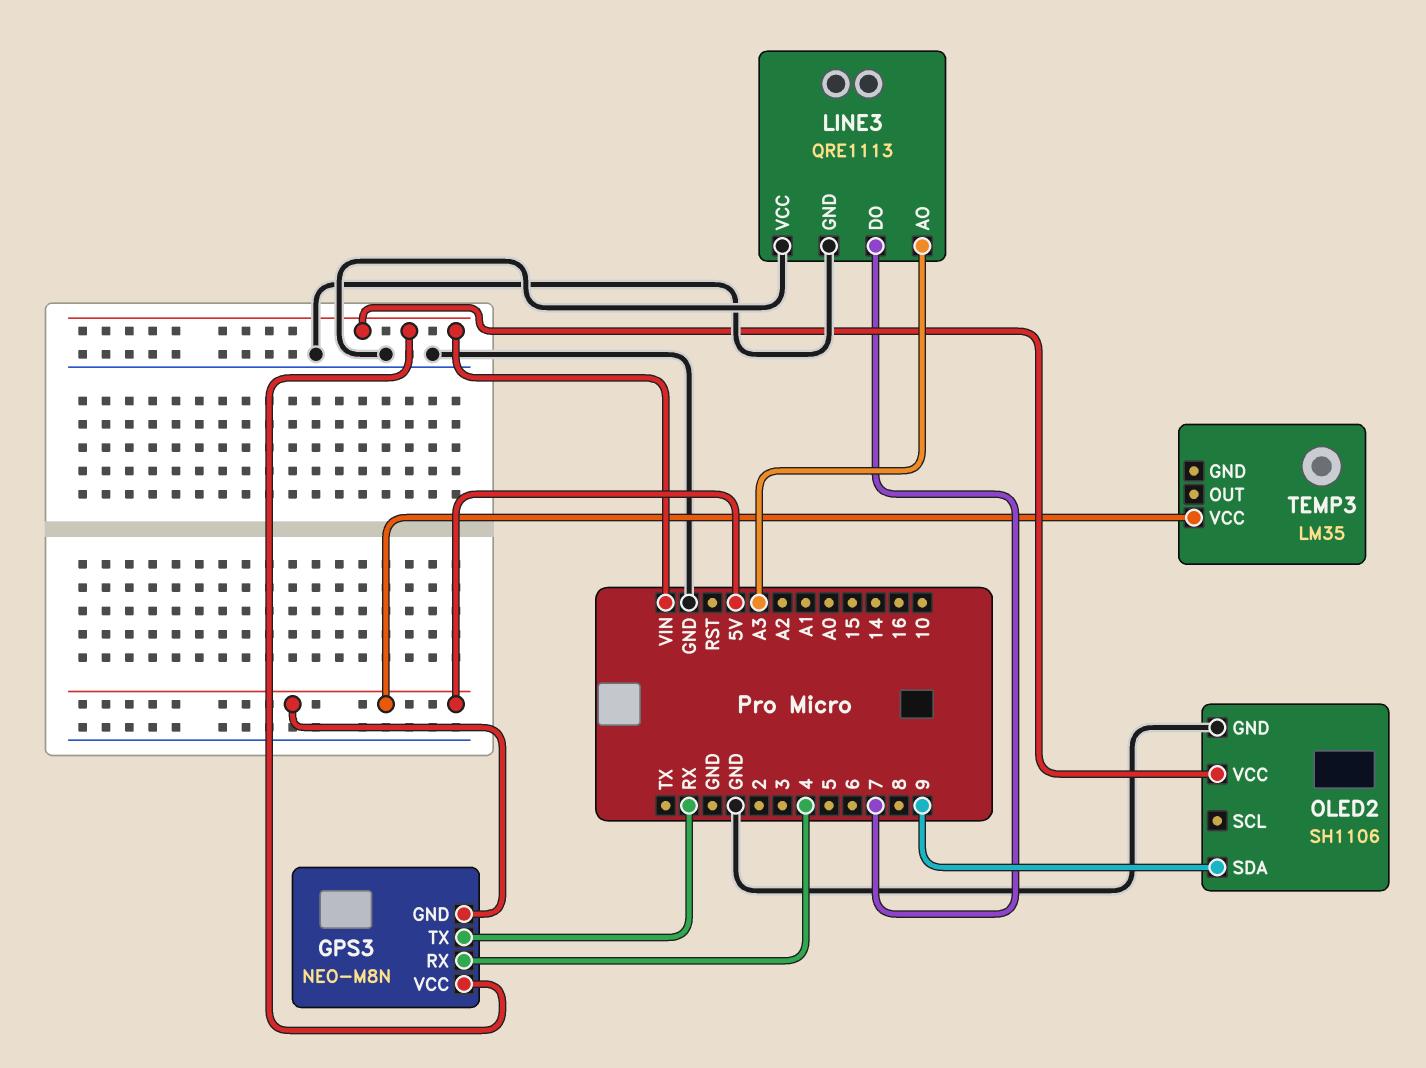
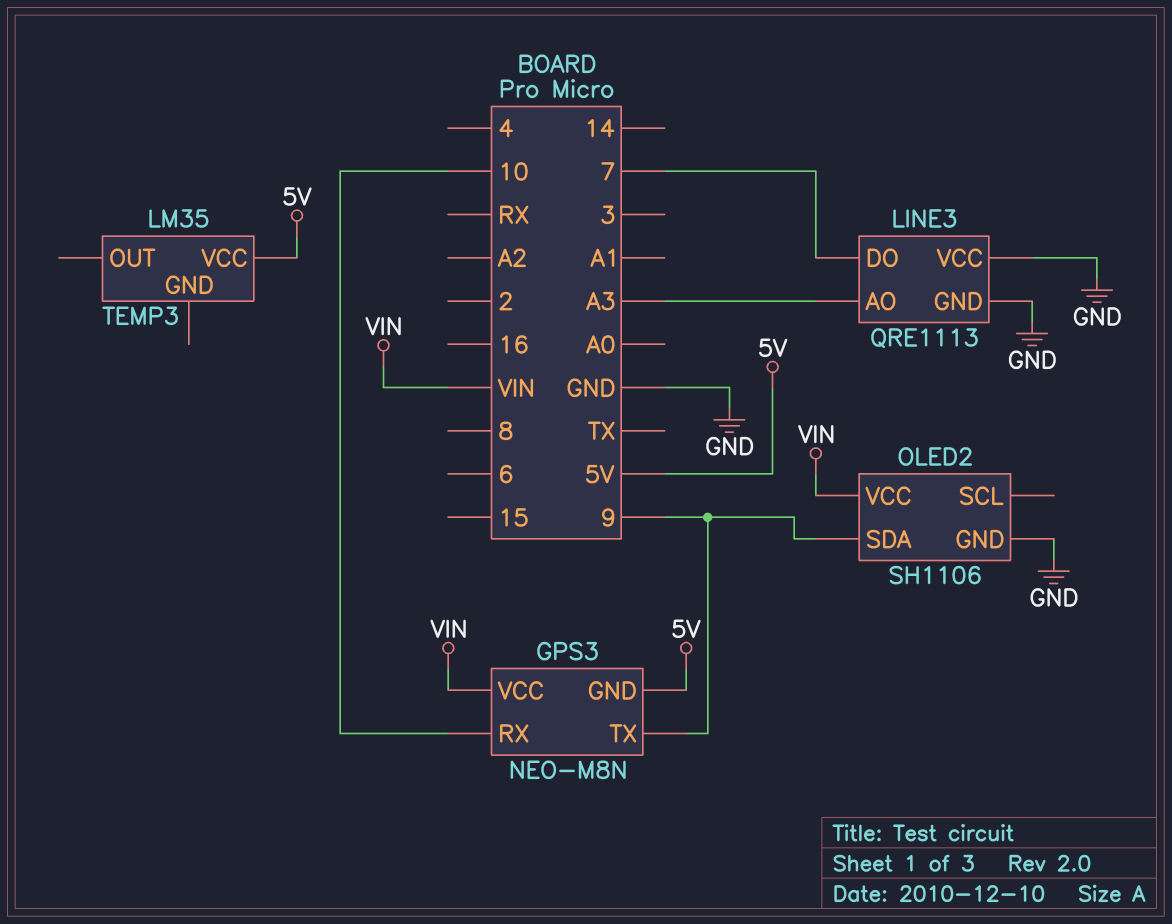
GPS3 pin RX: 4 -> 10
GPS3 pin TX: RX -> 9

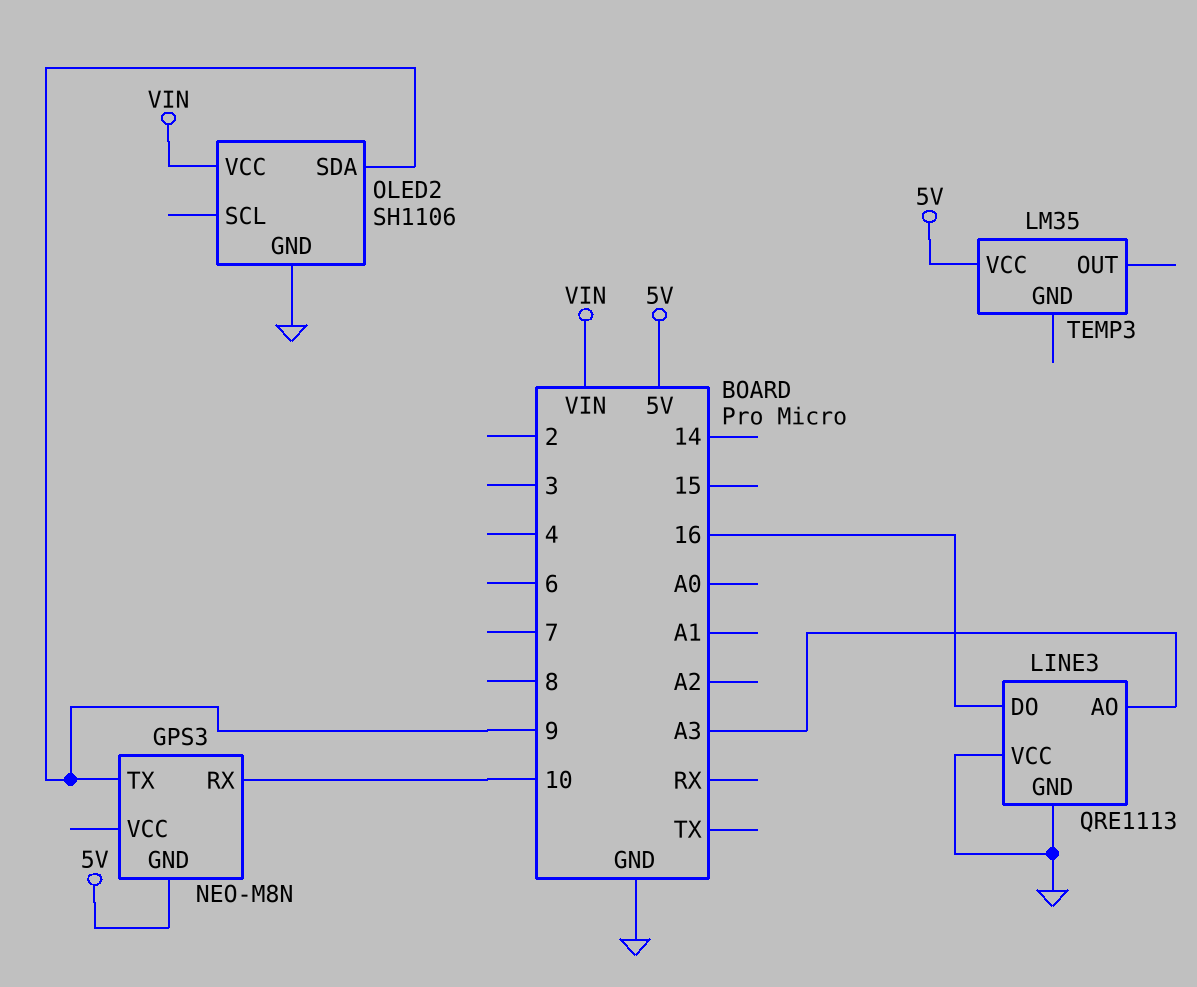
GPS3 pin VCC: VIN -> none
LINE3 pin DO: 7 -> 16

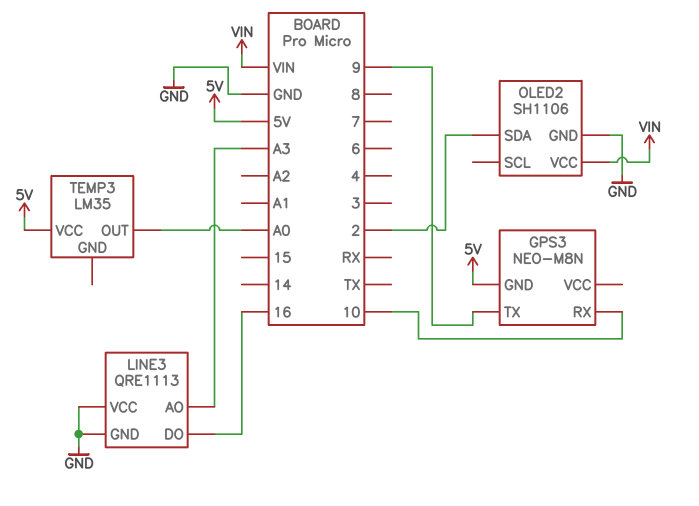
OLED2 pin SDA: 9 -> 2
TEMP3 pin OUT: none -> A0

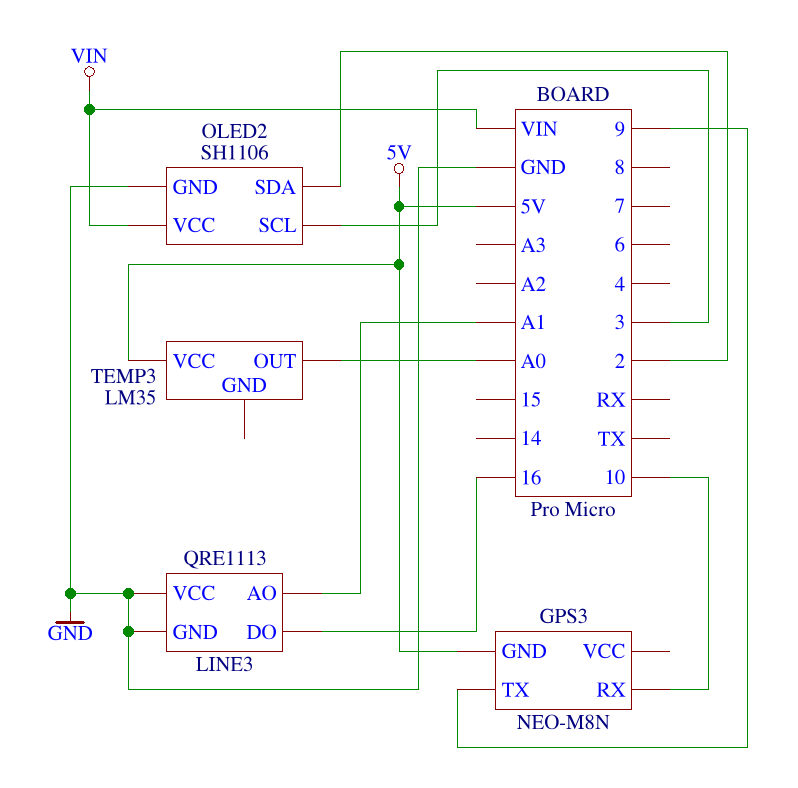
LINE3 pin AO: A3 -> A1
OLED2 pin SCL: none -> 3

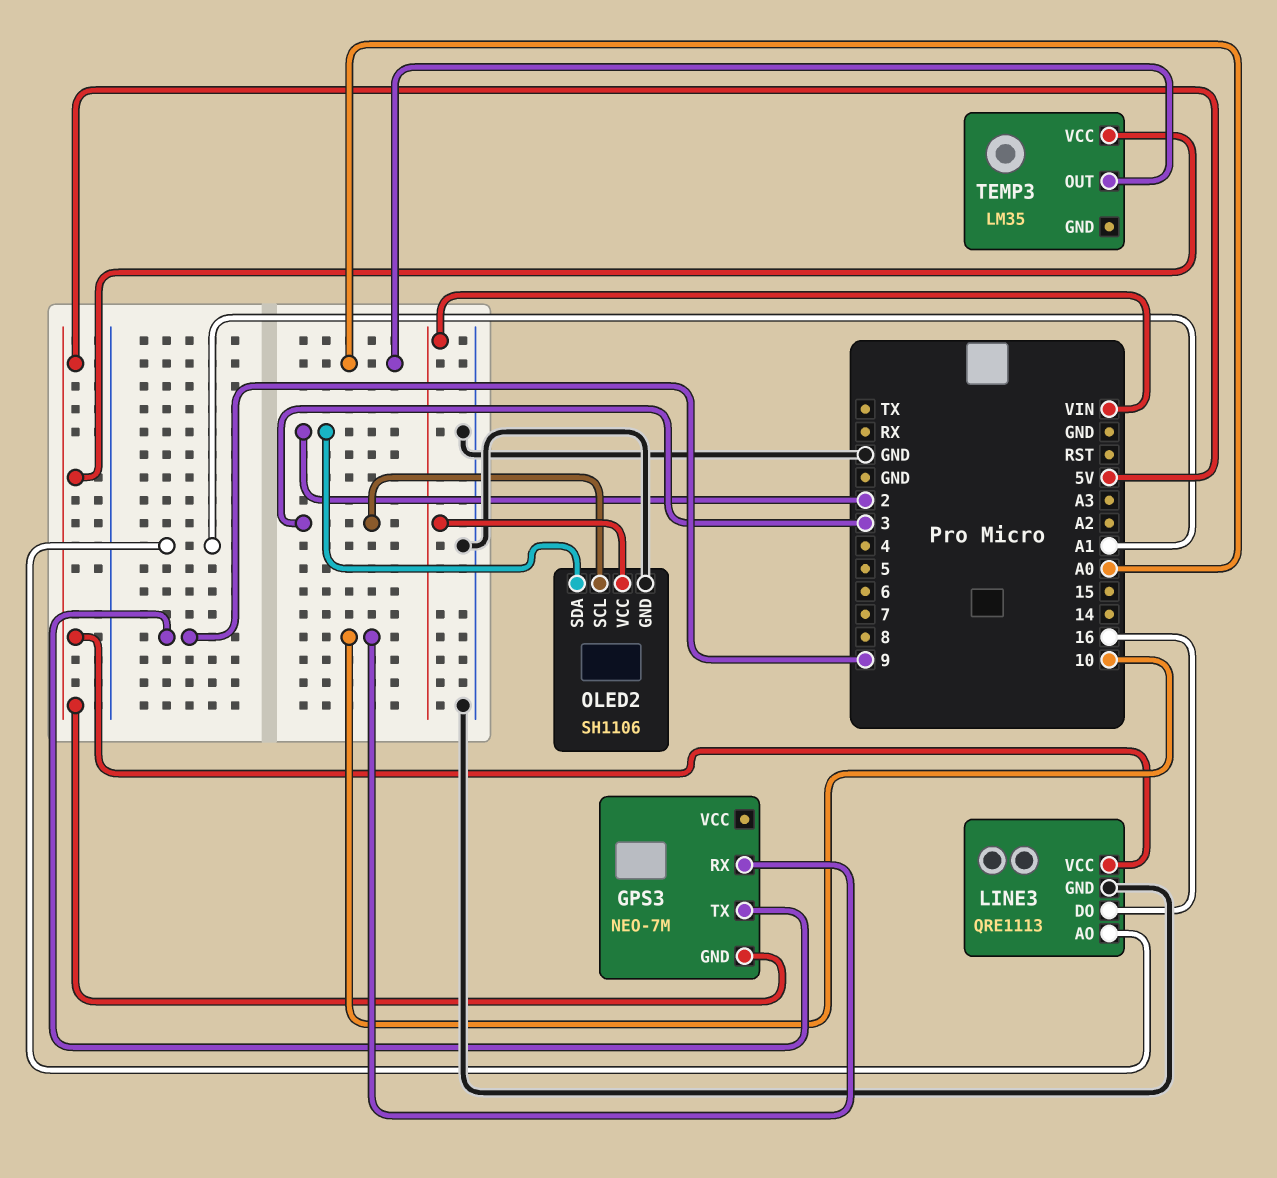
GPS3: NEO-M8N -> NEO-7M
LINE3 pin VCC: GND -> 5V

